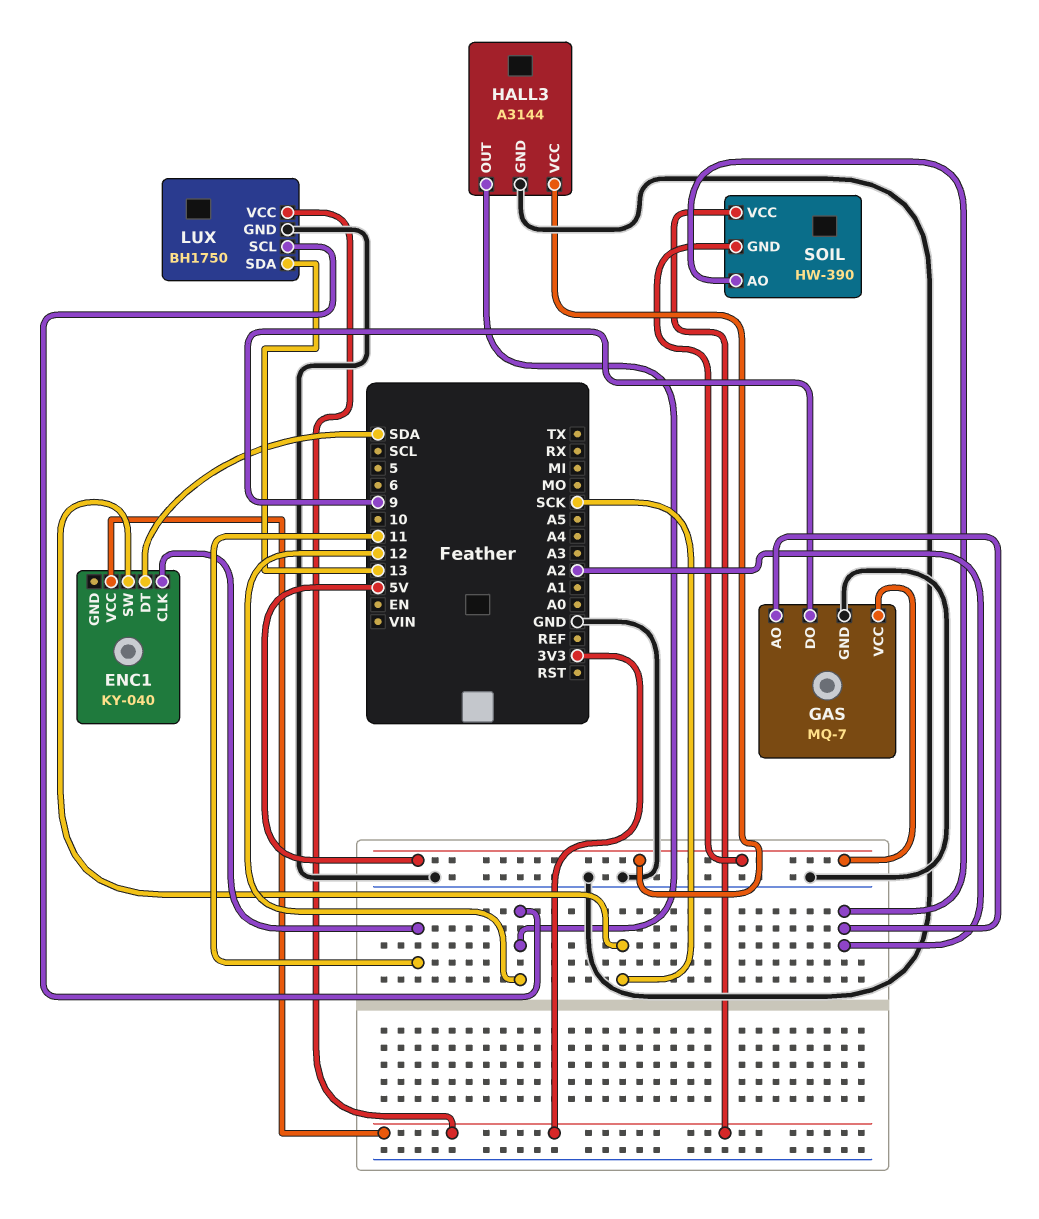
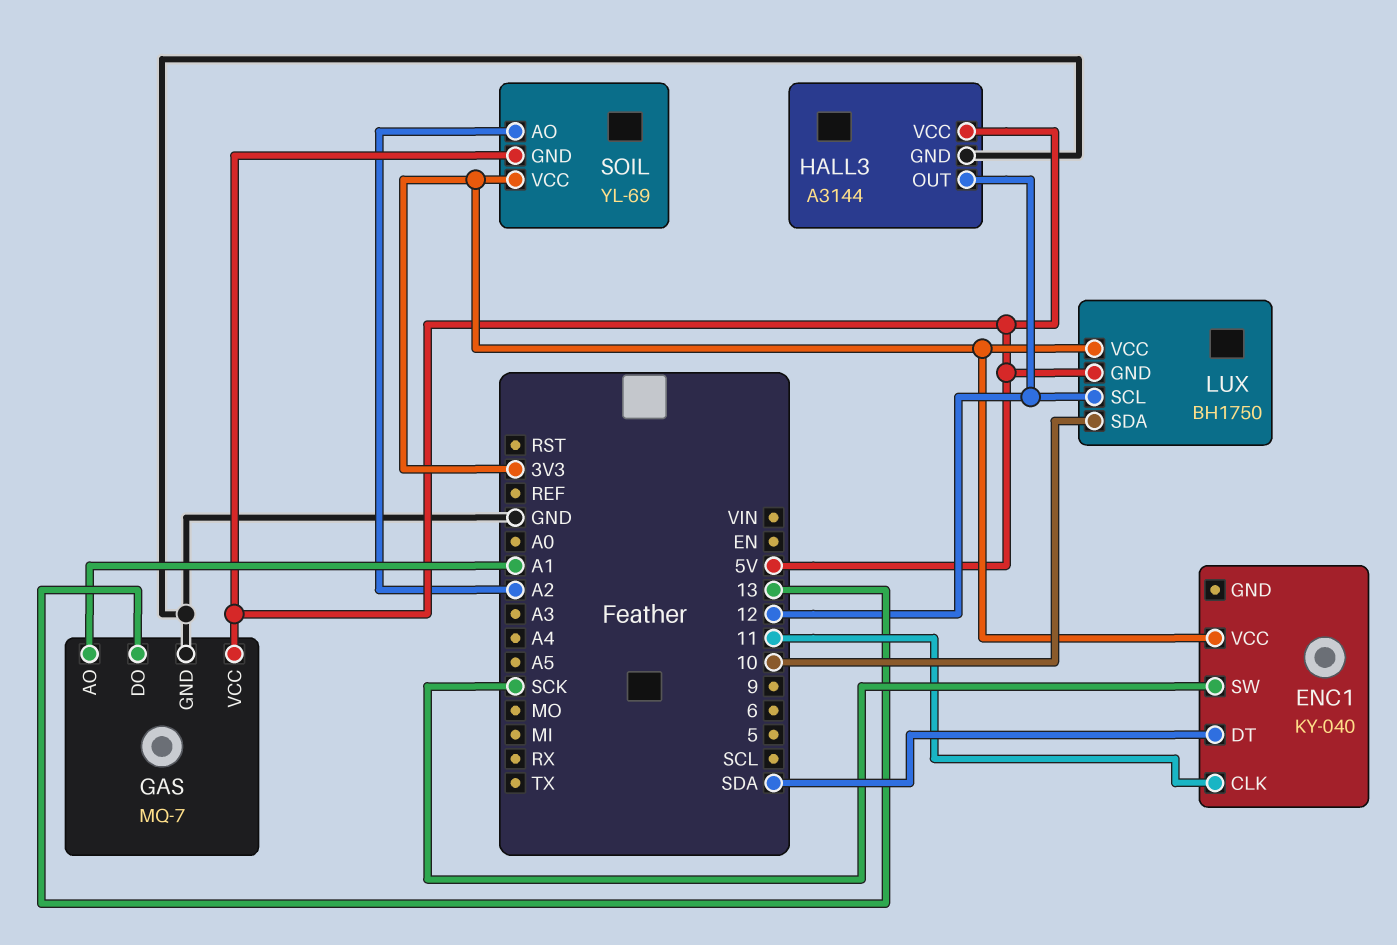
GAS pin AO: A2 -> A1
GAS pin DO: 9 -> 13
LUX pin GND: GND -> 5V
LUX pin SDA: 13 -> 10
SOIL: HW-390 -> YL-69

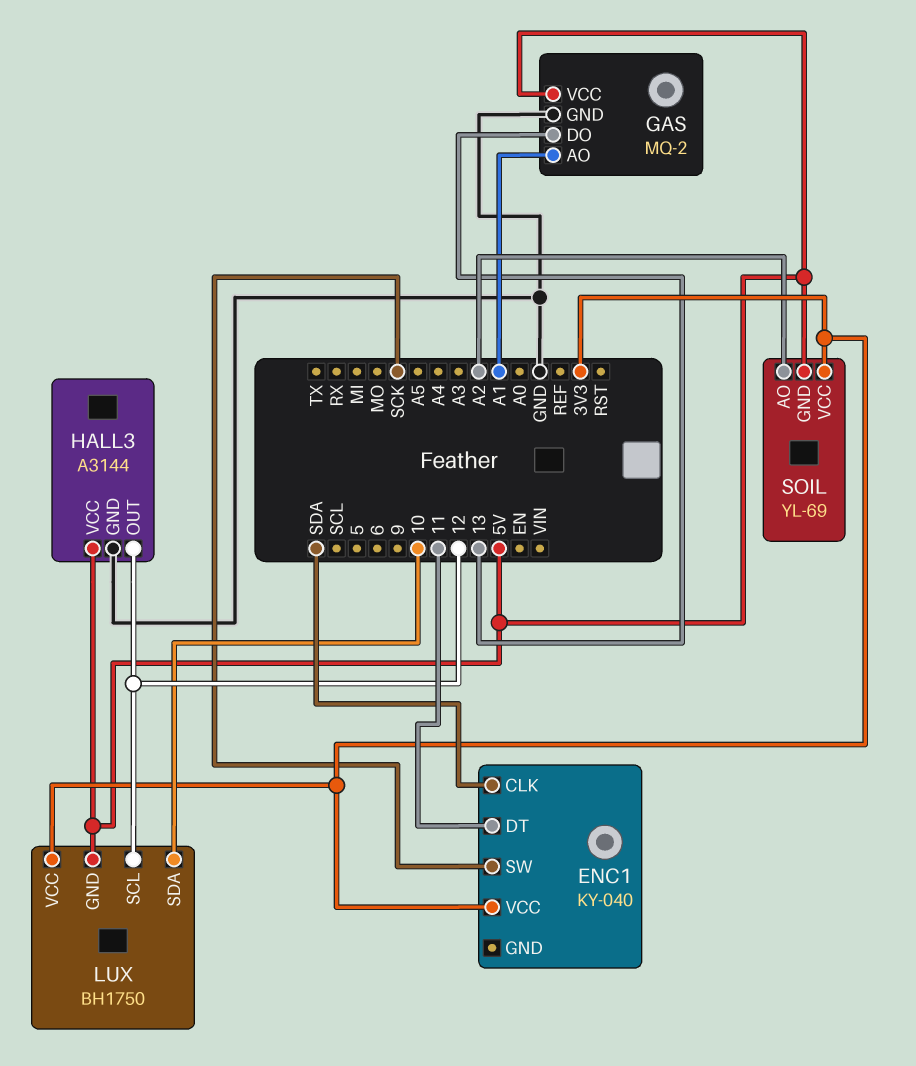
ENC1 pin CLK: 11 -> SDA
ENC1 pin DT: SDA -> 11
GAS: MQ-7 -> MQ-2

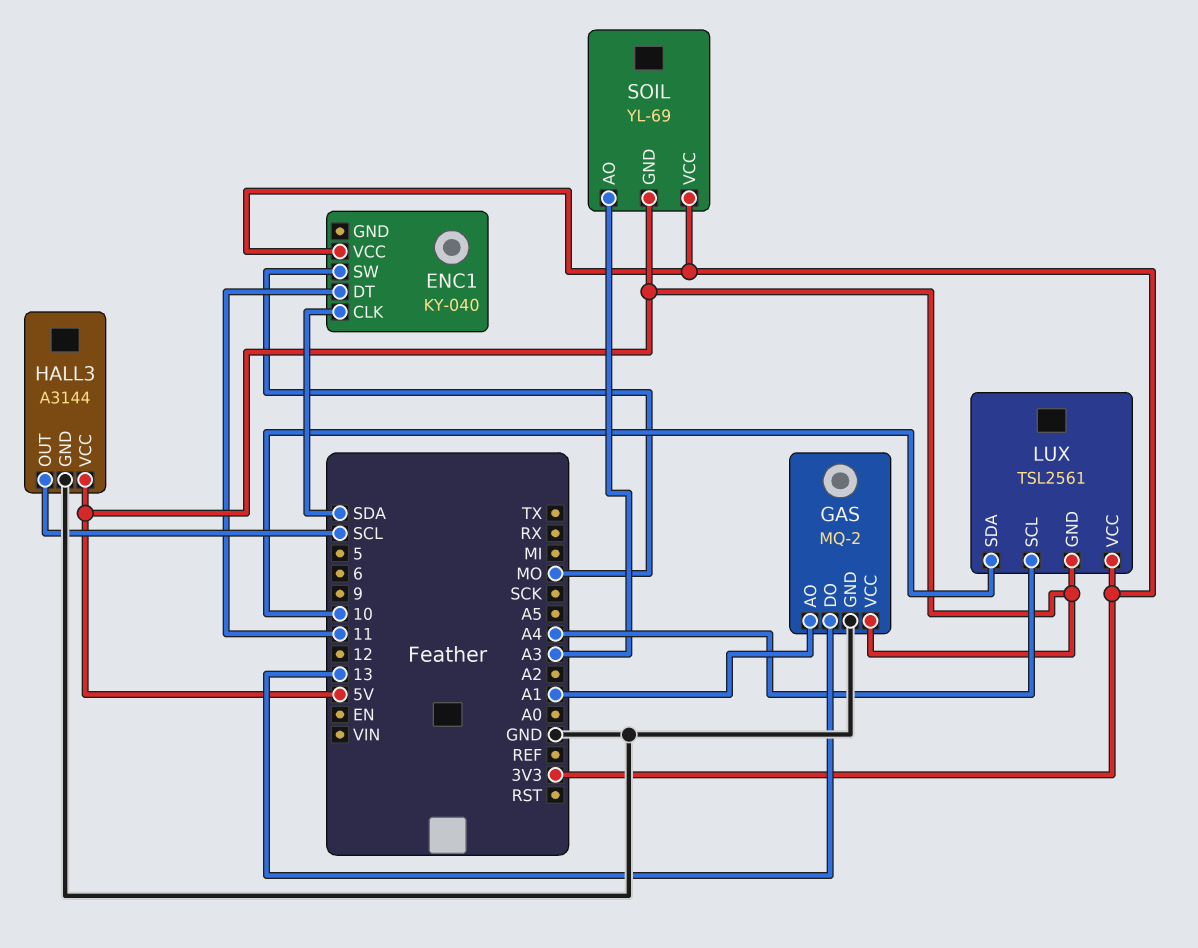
ENC1 pin SW: SCK -> MO
HALL3 pin OUT: 12 -> SCL
LUX: BH1750 -> TSL2561
LUX pin SCL: 12 -> A4
SOIL pin AO: A2 -> A3

